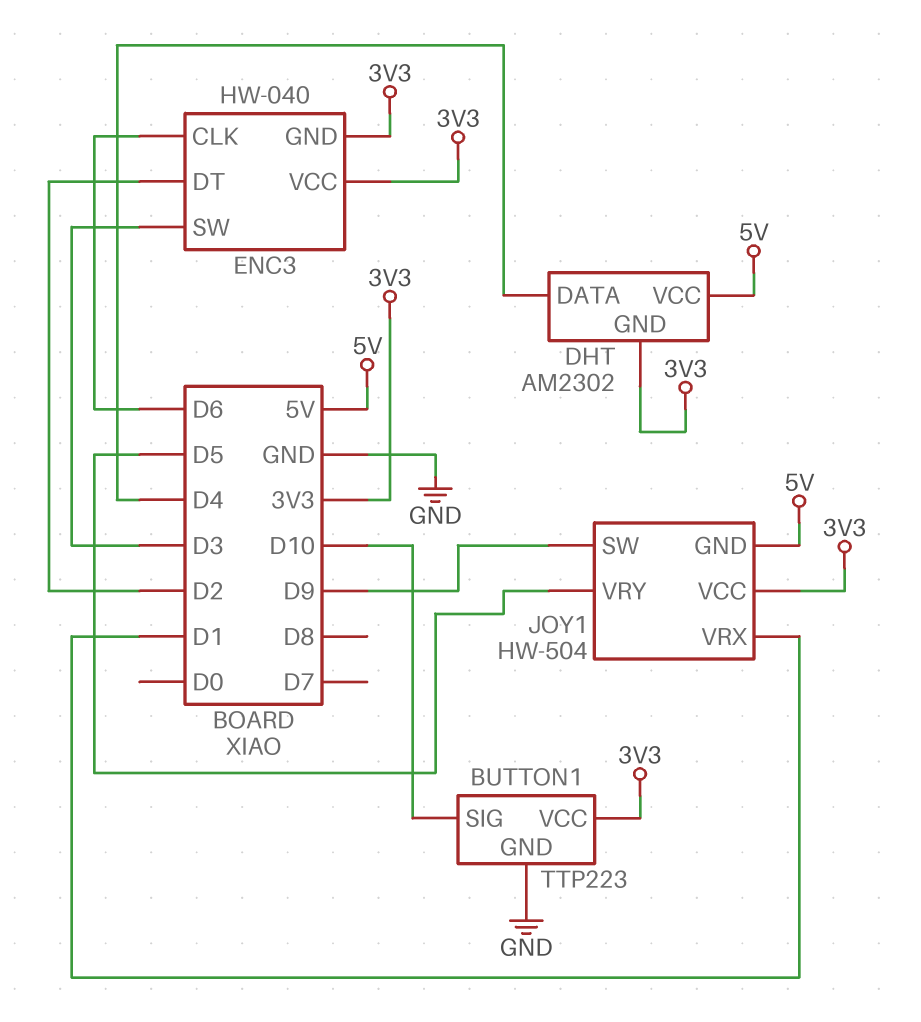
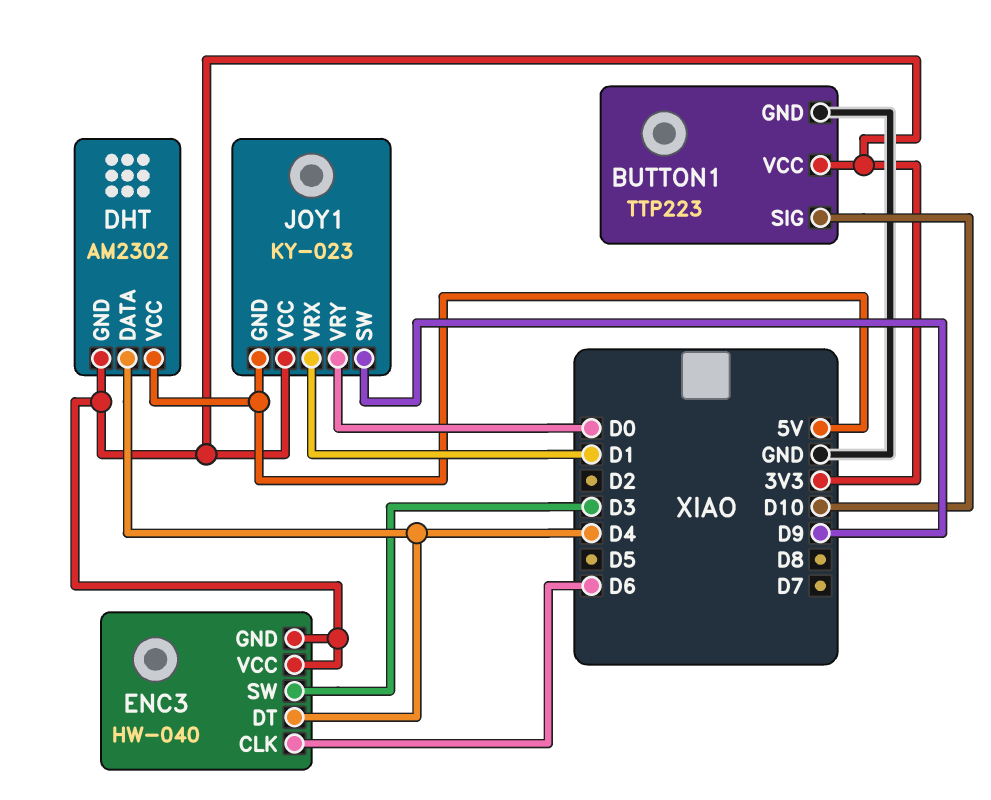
ENC3 pin DT: D2 -> D4
JOY1: HW-504 -> KY-023
JOY1 pin VRY: D5 -> D0

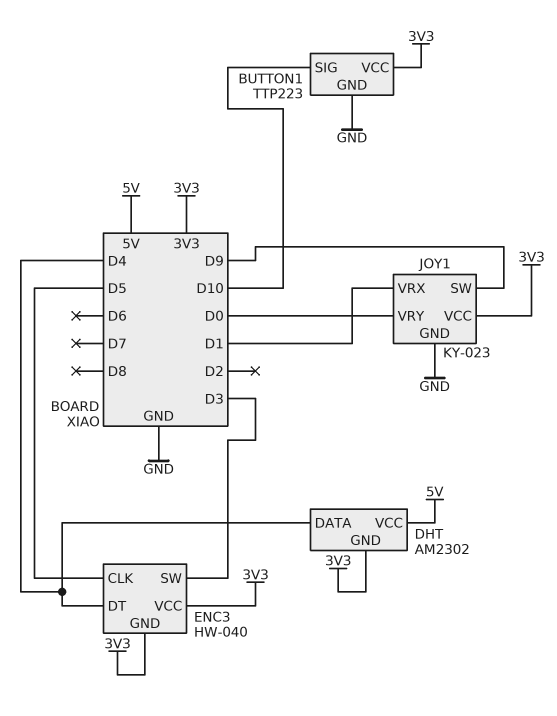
ENC3 pin CLK: D6 -> D5
JOY1 pin GND: 5V -> GND

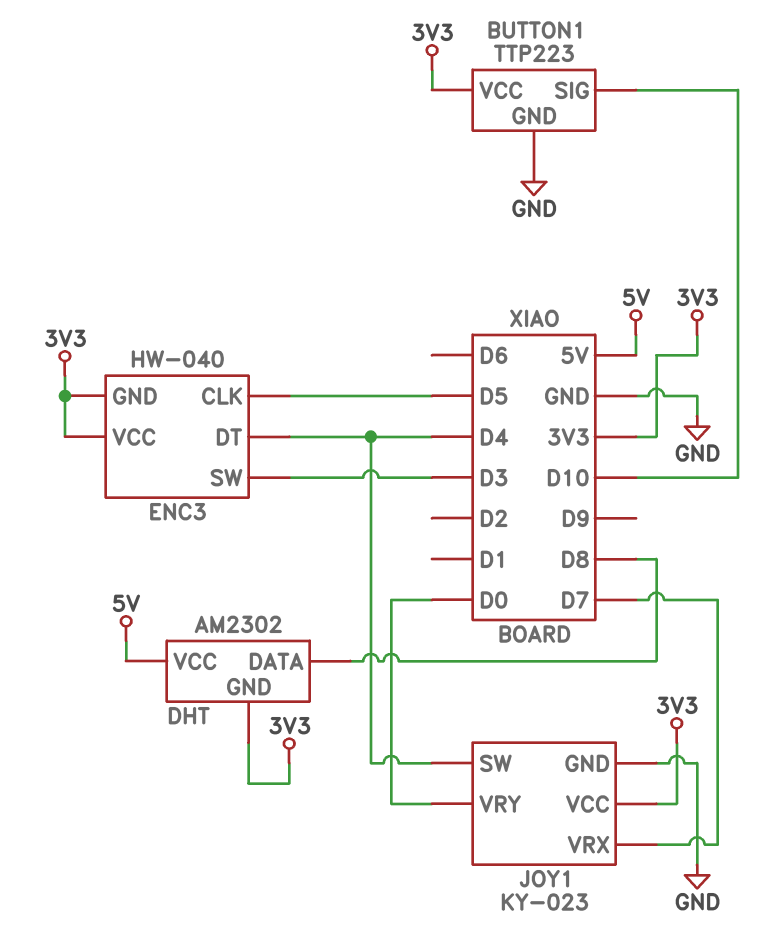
DHT pin DATA: D4 -> D8
JOY1 pin SW: D9 -> D4
JOY1 pin VRX: D1 -> D7

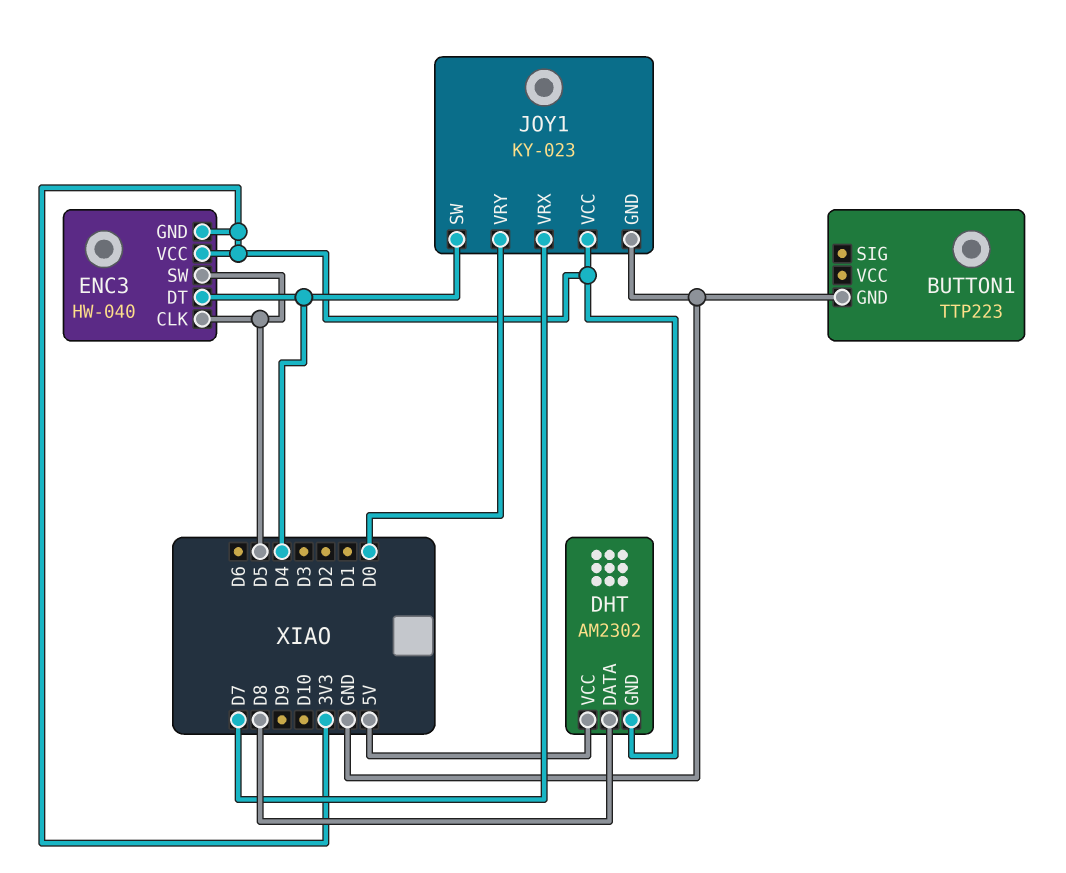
BUTTON1 pin SIG: D10 -> none
BUTTON1 pin VCC: 3V3 -> none
ENC3 pin SW: D3 -> D5

